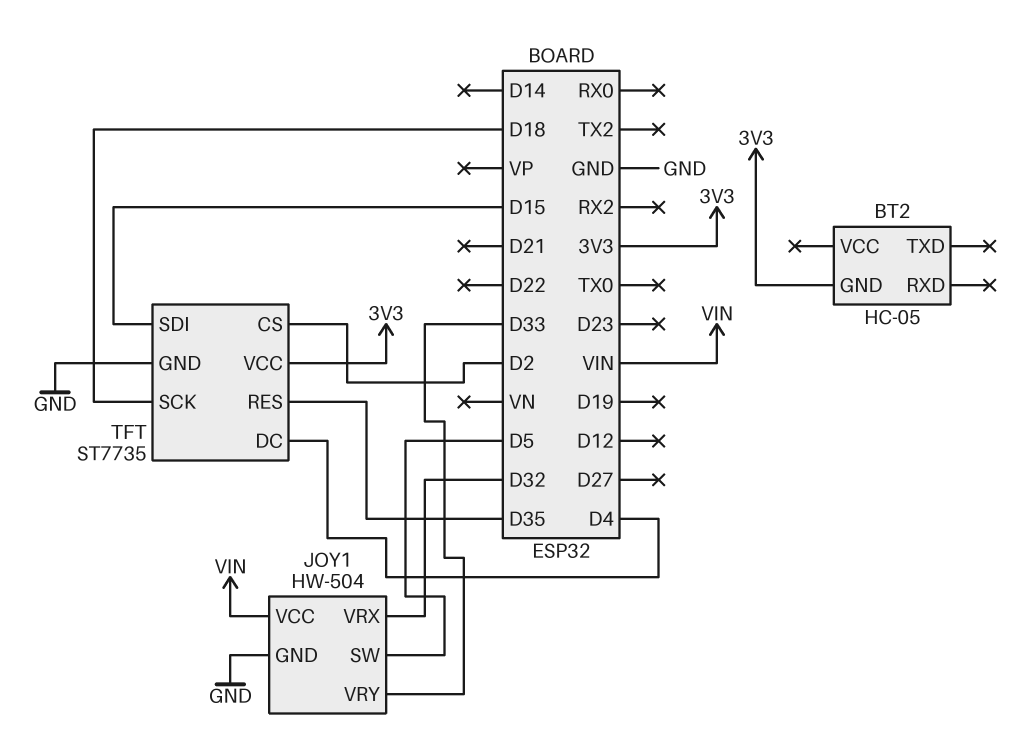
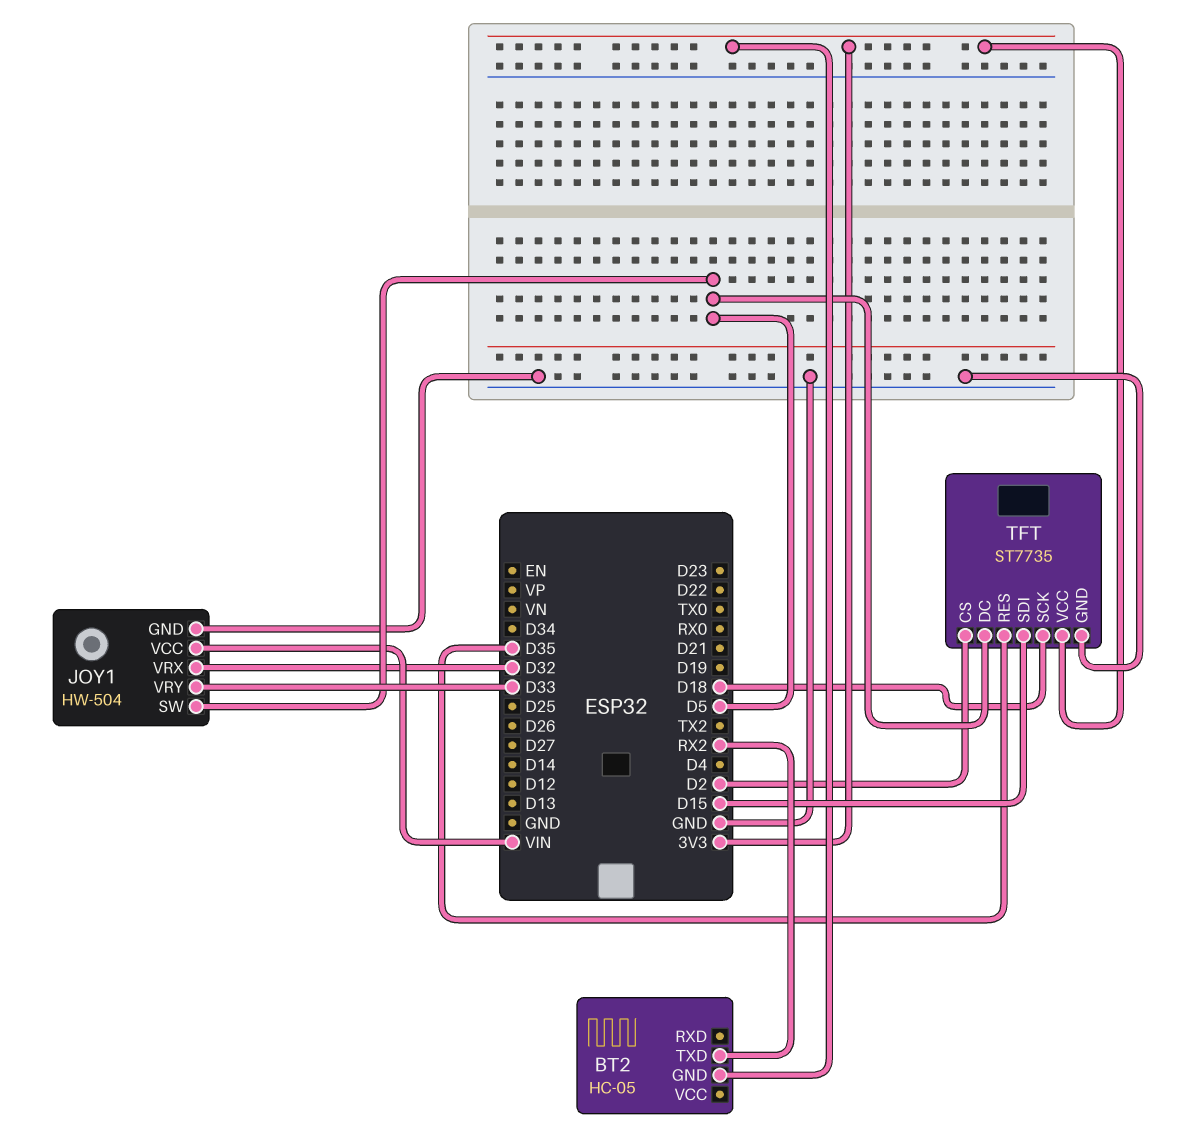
BT2 pin TXD: none -> RX2
TFT pin DC: D4 -> D5

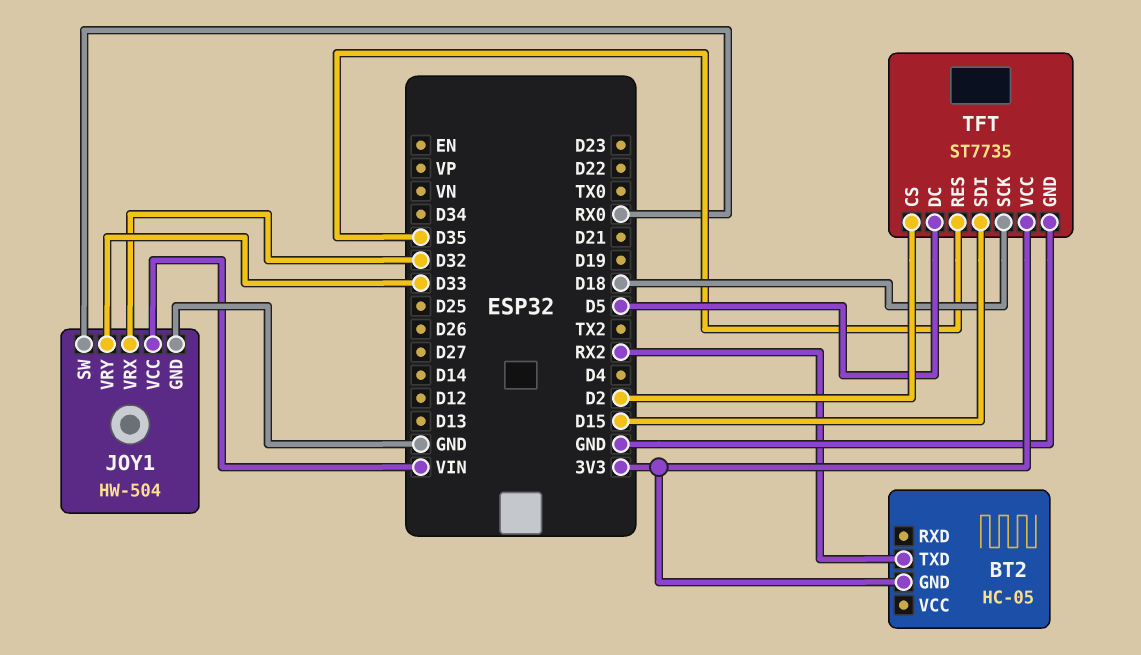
JOY1 pin SW: D5 -> RX0

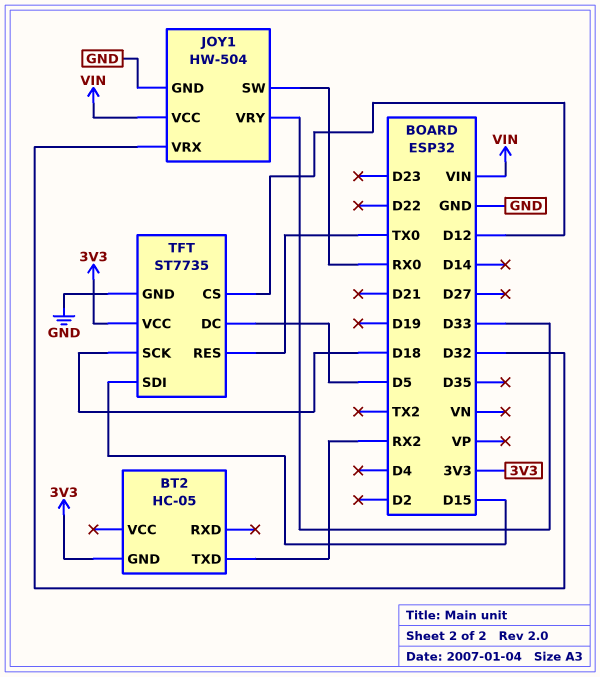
TFT pin CS: D2 -> D12
TFT pin RES: D35 -> TX0

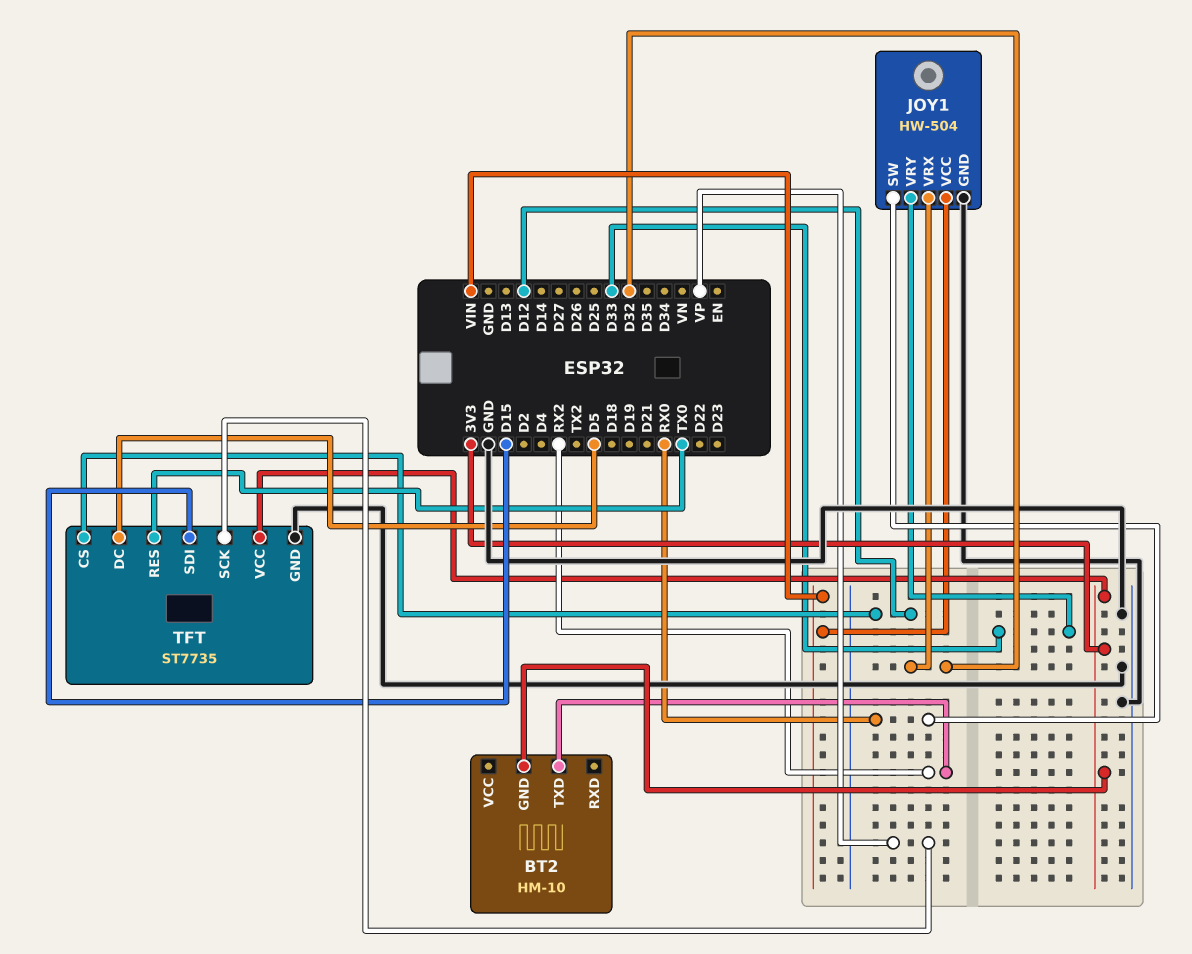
BT2: HC-05 -> HM-10
TFT pin SCK: D18 -> VP

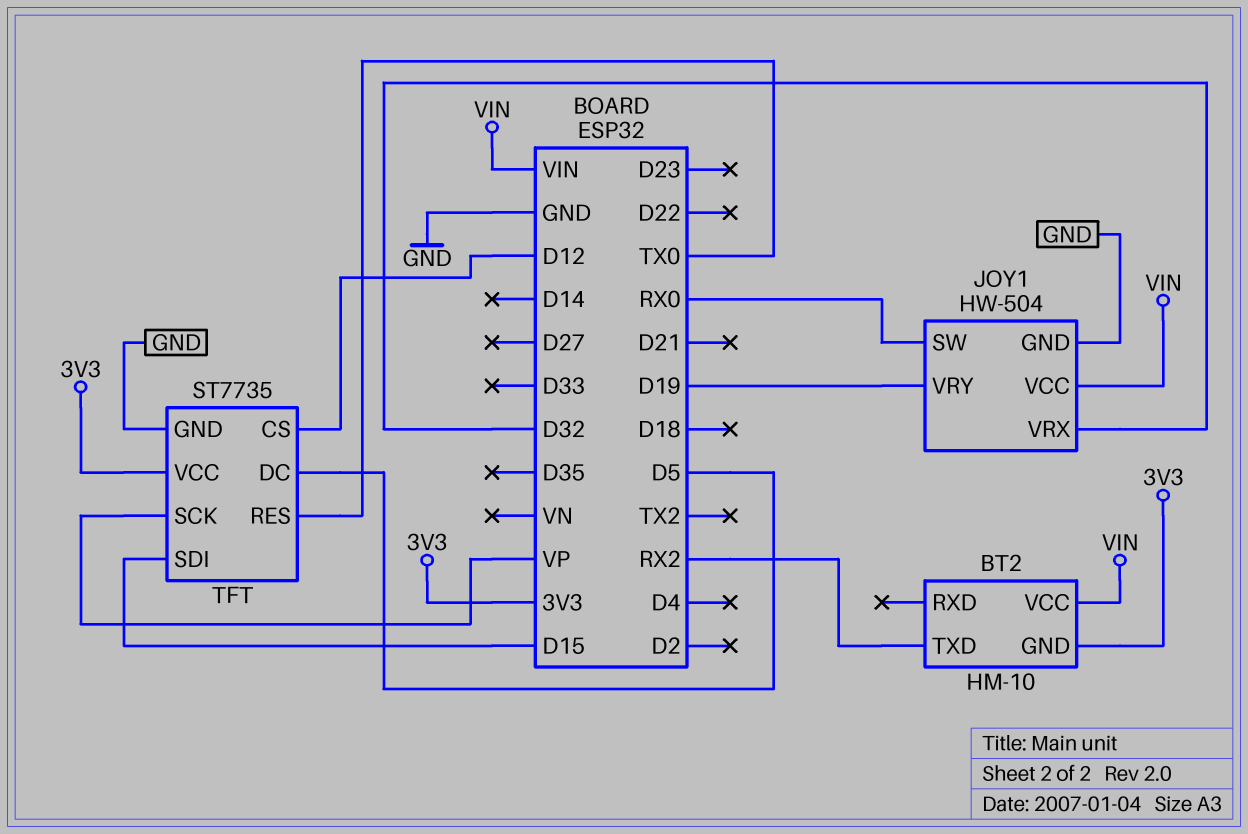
BT2 pin VCC: none -> VIN
JOY1 pin VRY: D33 -> D19

